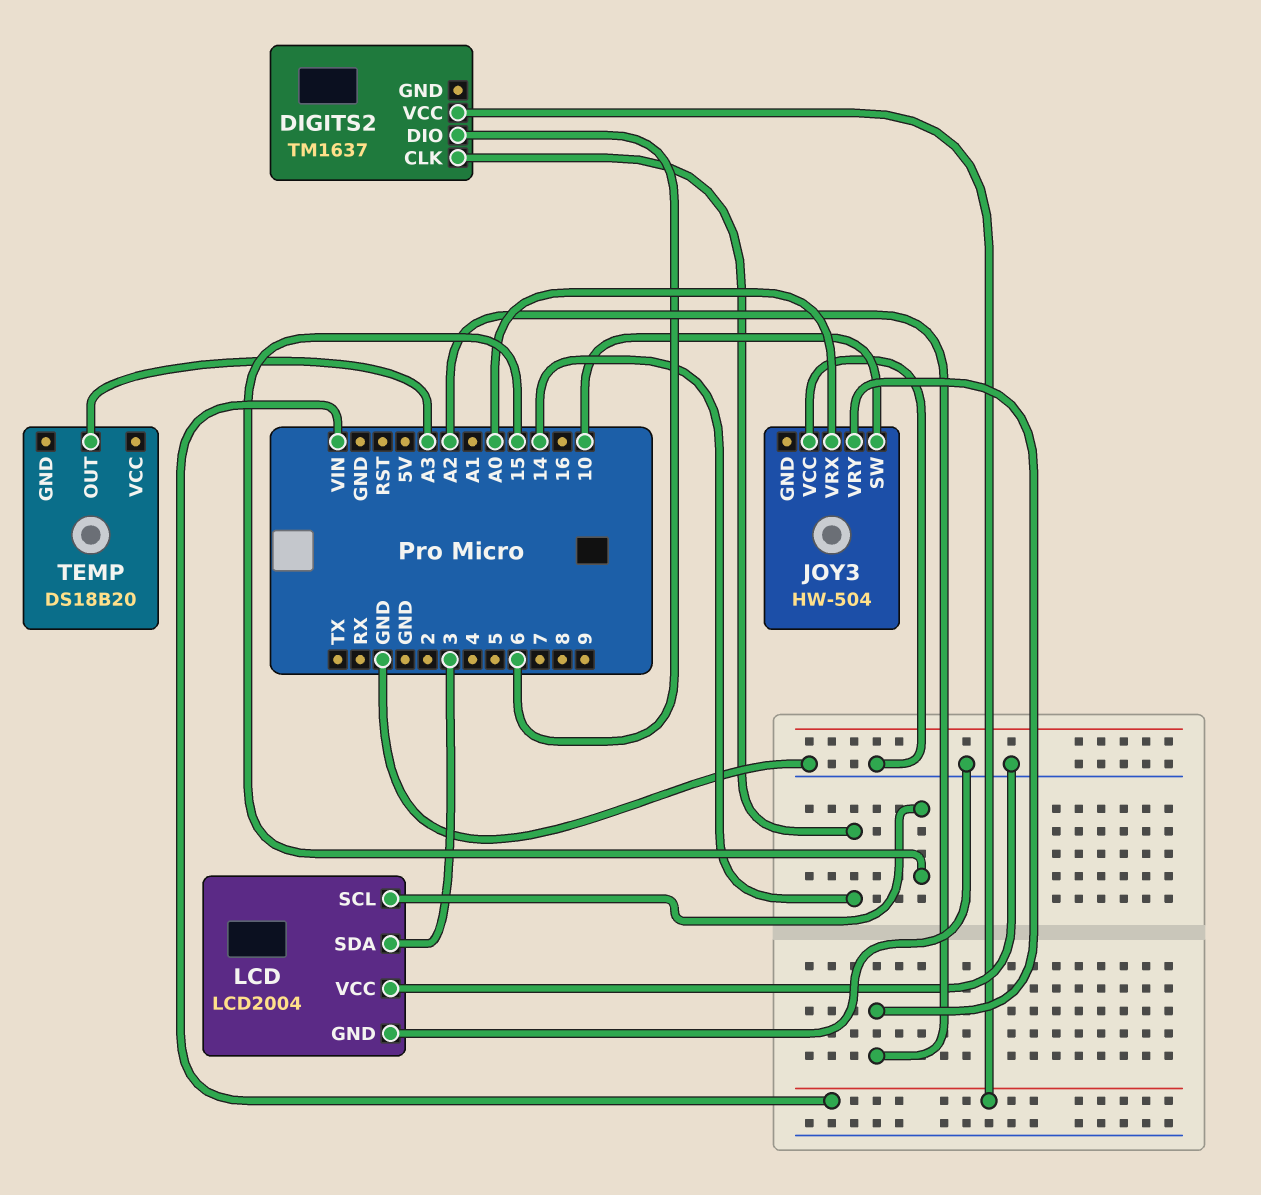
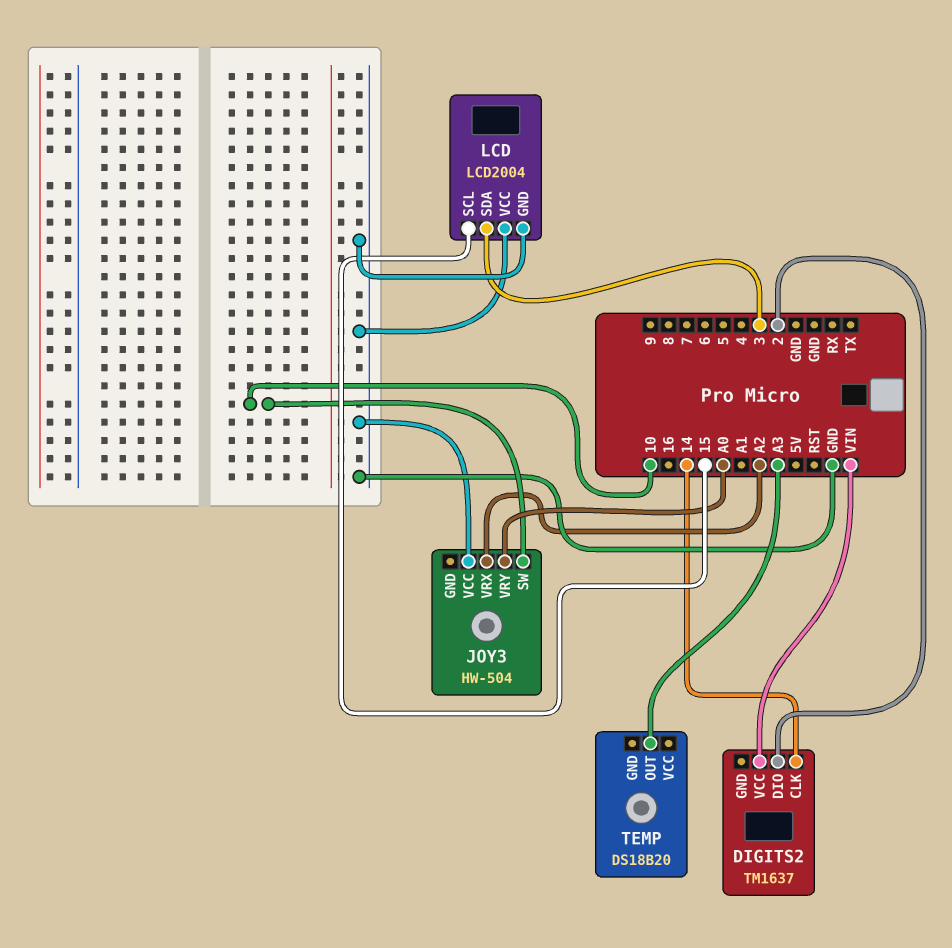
DIGITS2 pin DIO: 6 -> 2
JOY3 pin VRX: A0 -> A2
JOY3 pin VRY: A2 -> A0

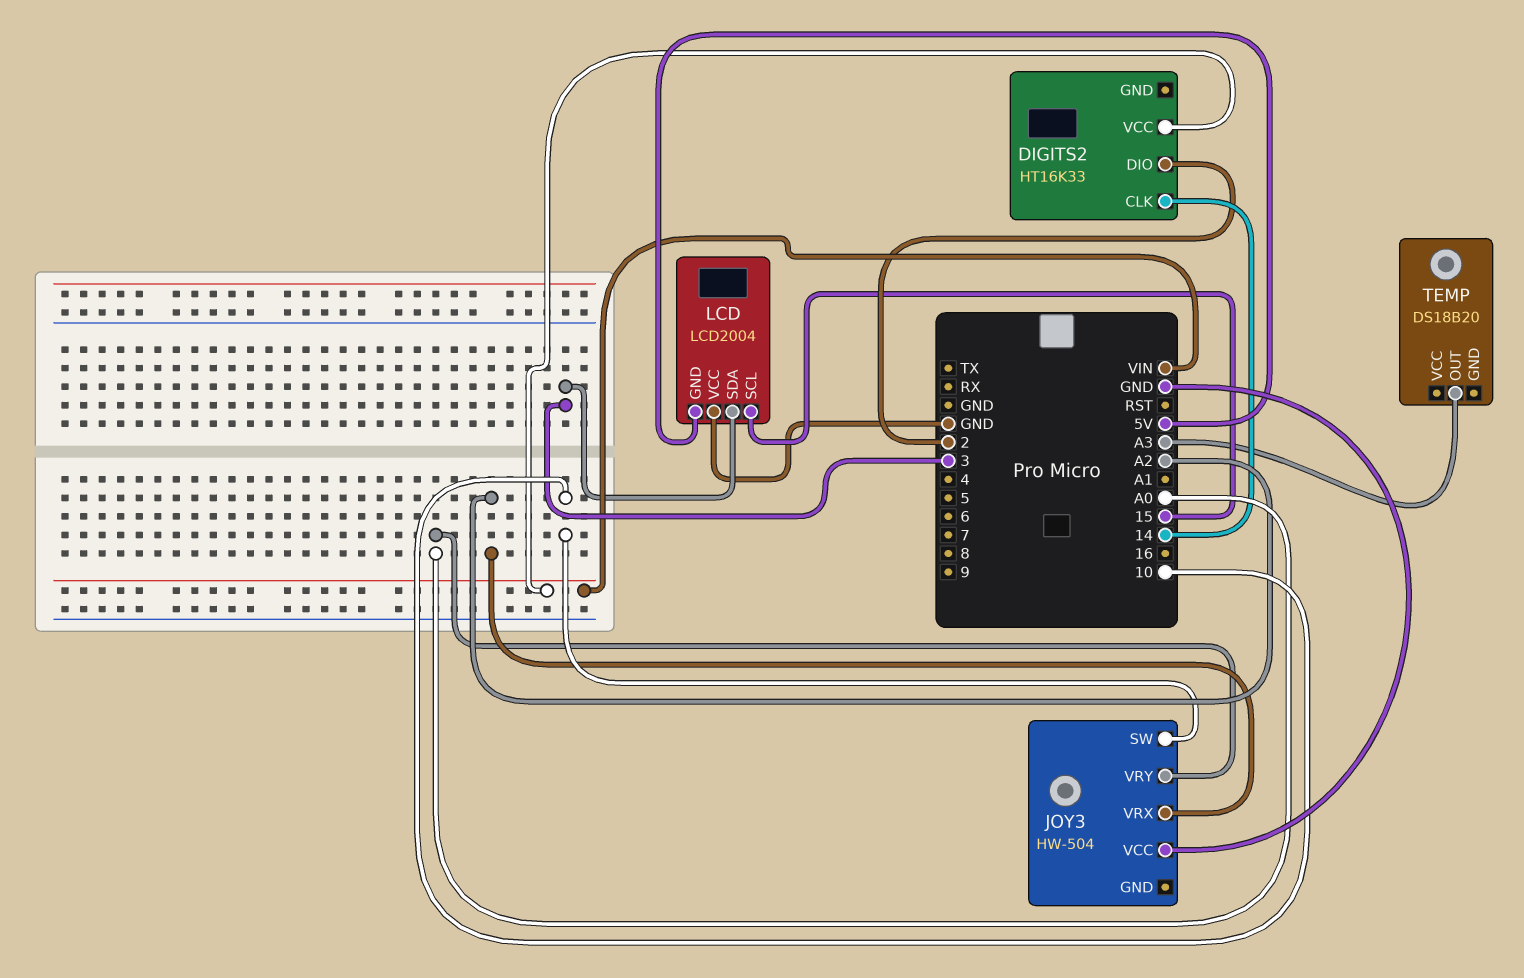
DIGITS2: TM1637 -> HT16K33
LCD pin GND: GND -> 5V

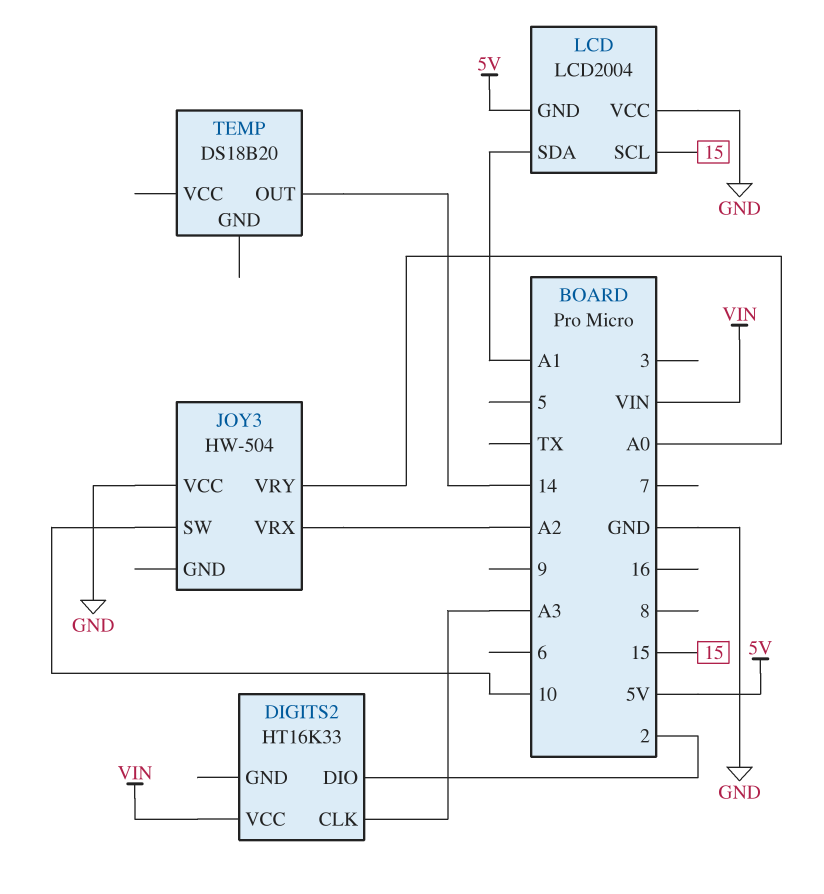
DIGITS2 pin CLK: 14 -> A3
LCD pin SDA: 3 -> A1
TEMP pin OUT: A3 -> 14

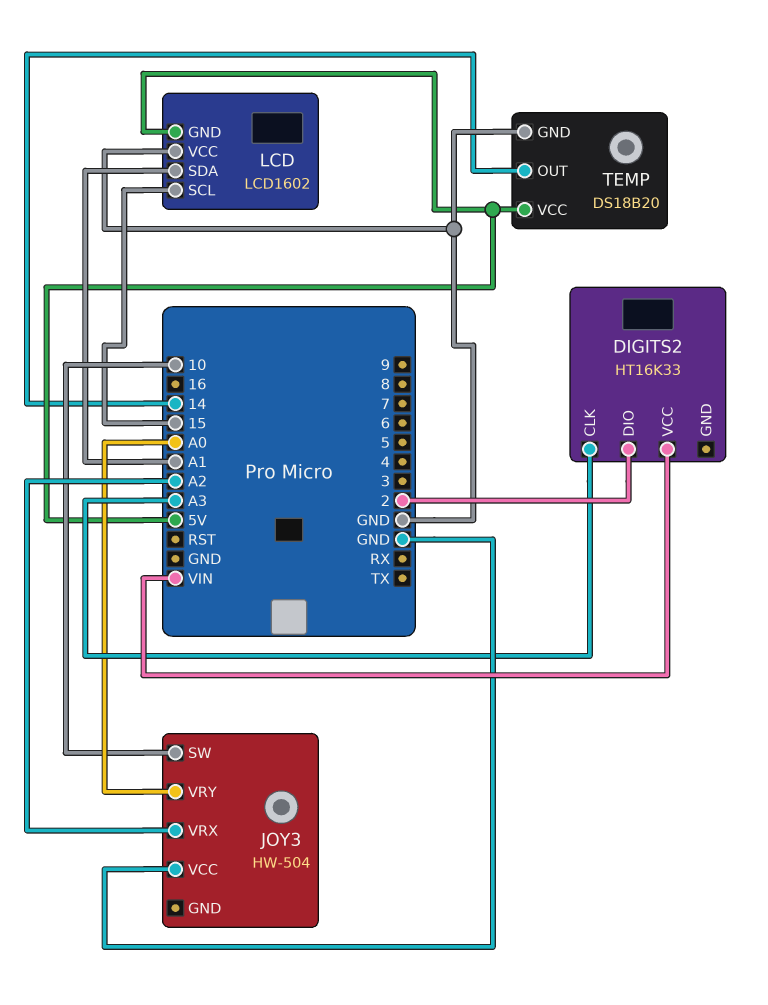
LCD: LCD2004 -> LCD1602
TEMP pin GND: none -> GND
TEMP pin VCC: none -> 5V

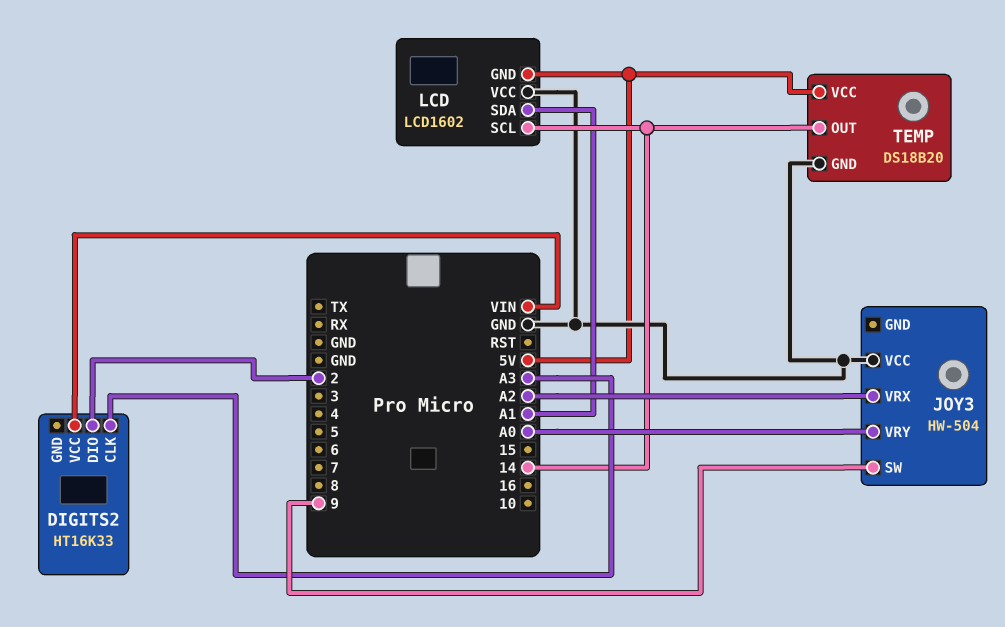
JOY3 pin SW: 10 -> 9
LCD pin SCL: 15 -> 14

